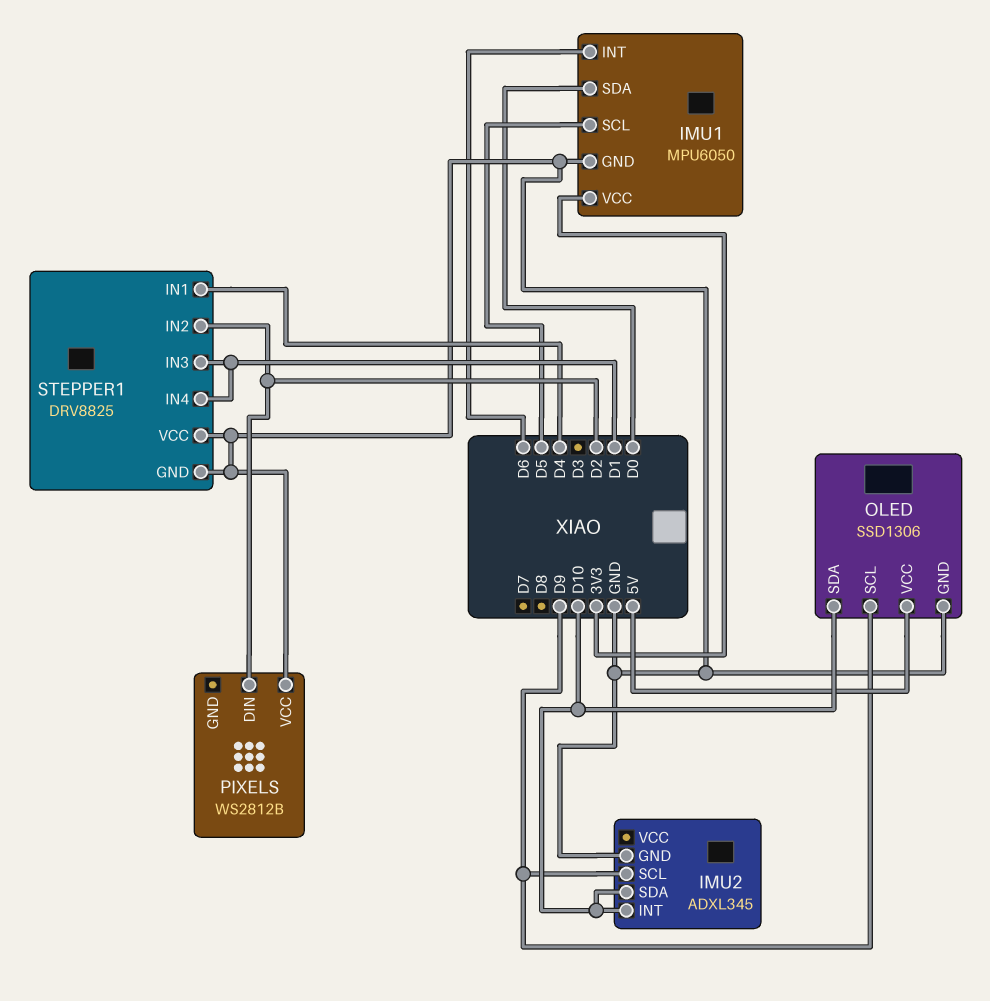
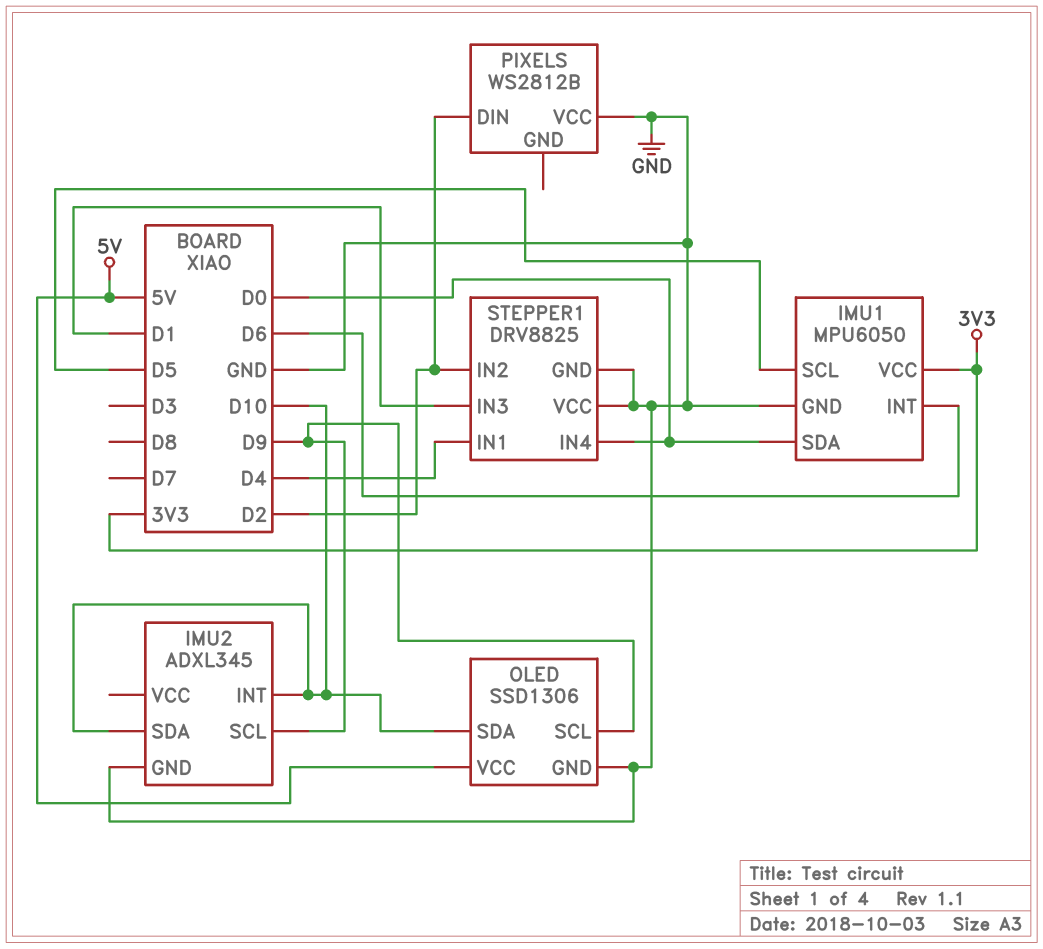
STEPPER1 pin IN4: D1 -> D0

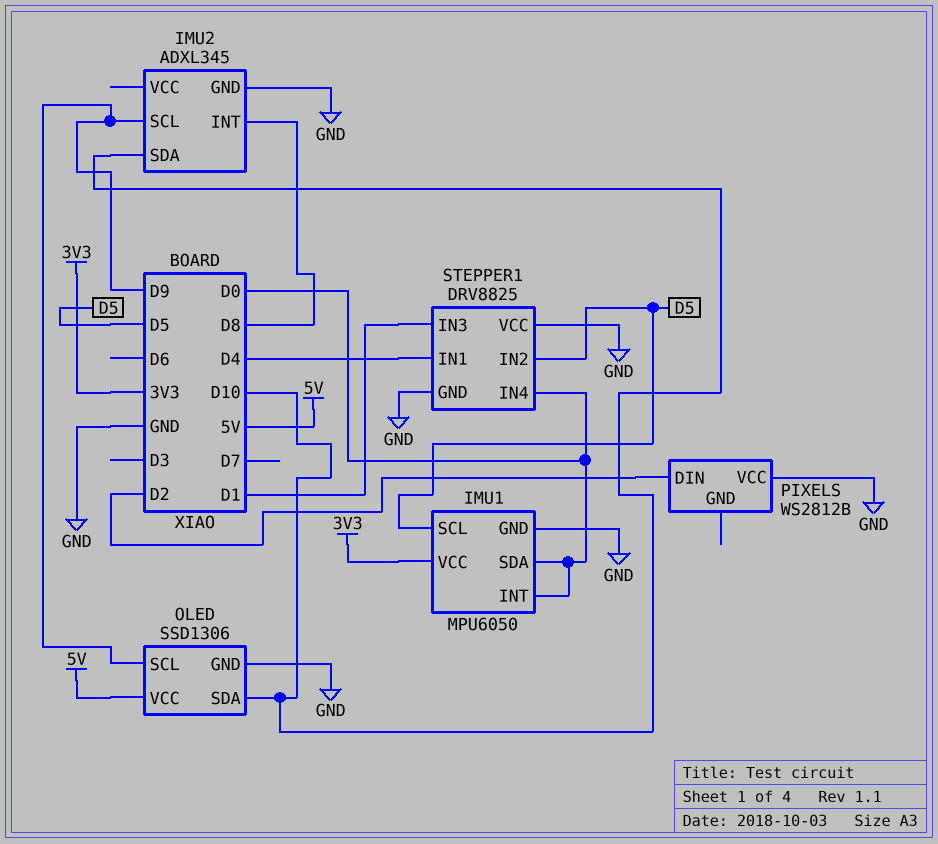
IMU1 pin INT: D6 -> D0
IMU2 pin INT: D10 -> D8
STEPPER1 pin IN2: D2 -> D5

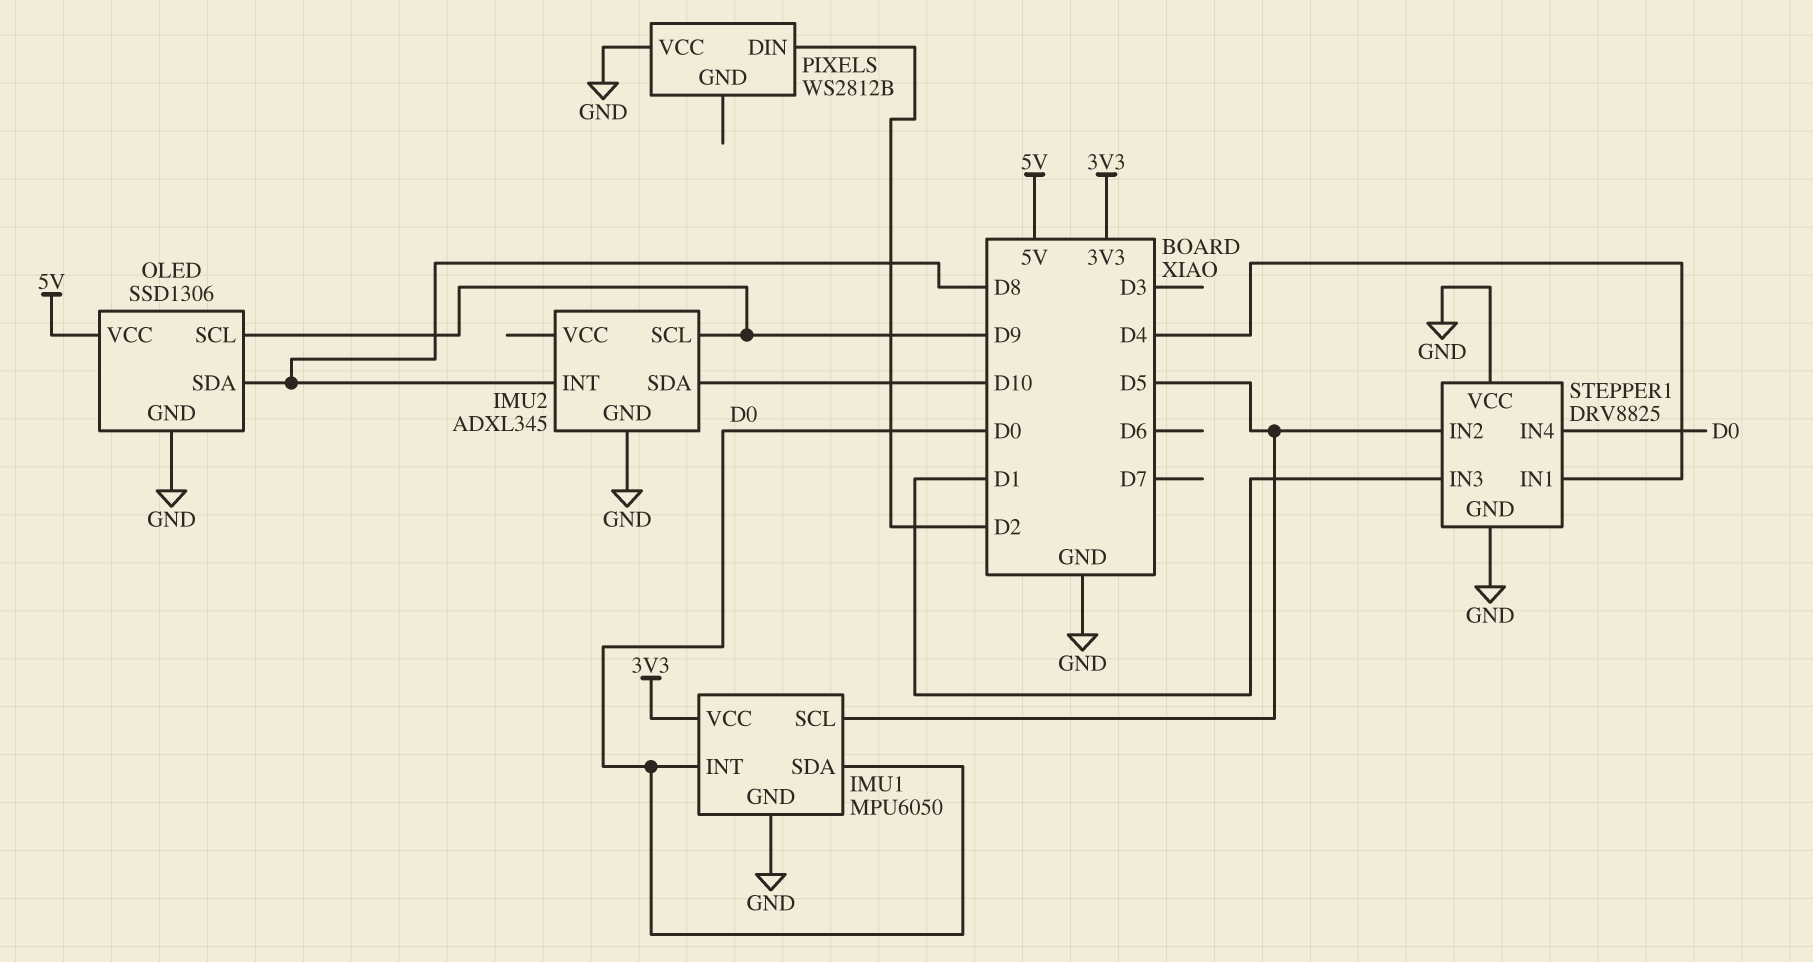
OLED pin SDA: D10 -> D8

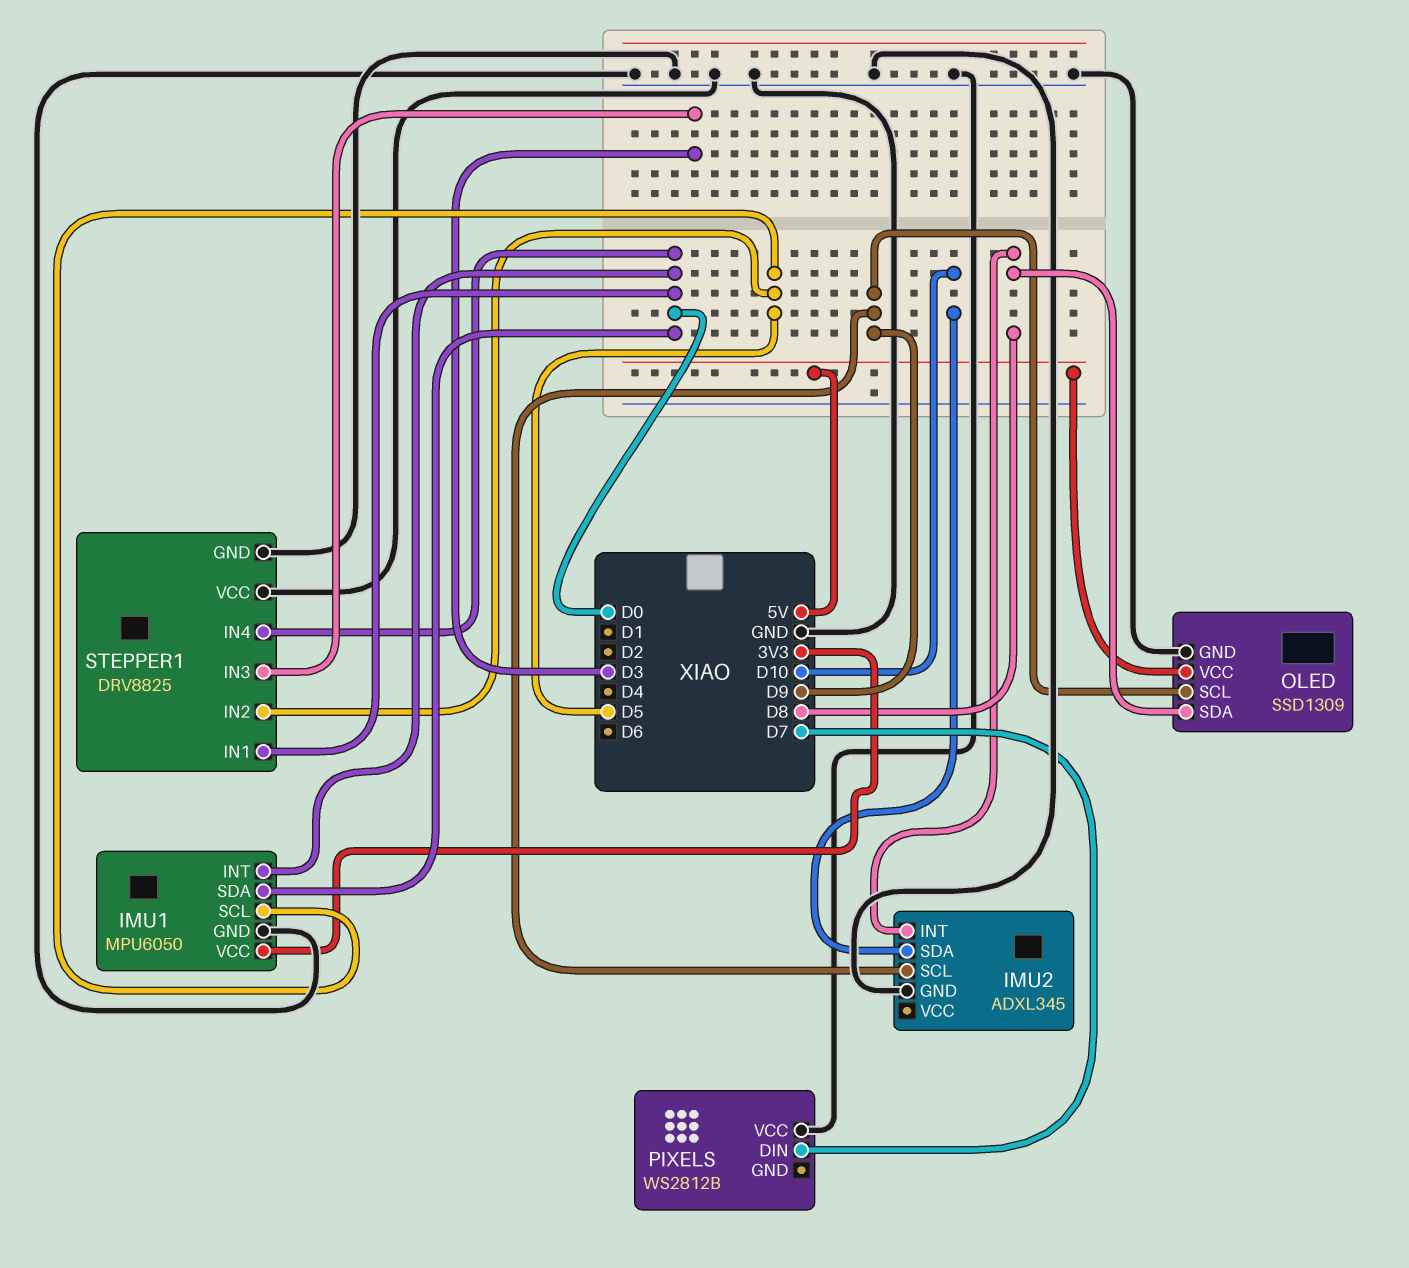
OLED: SSD1306 -> SSD1309
PIXELS pin DIN: D2 -> D7
STEPPER1 pin IN1: D4 -> D0
STEPPER1 pin IN3: D1 -> D3

